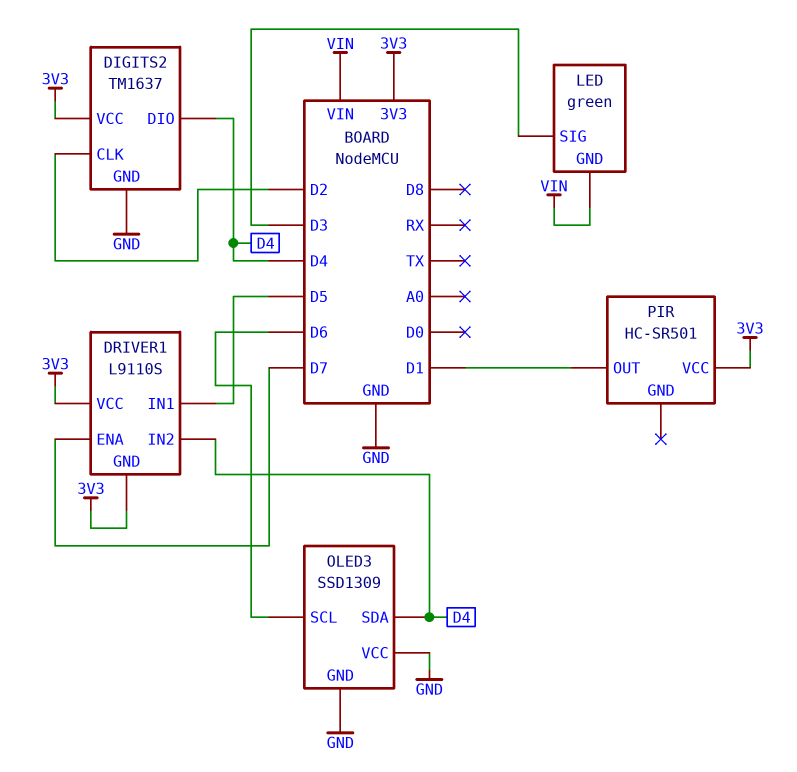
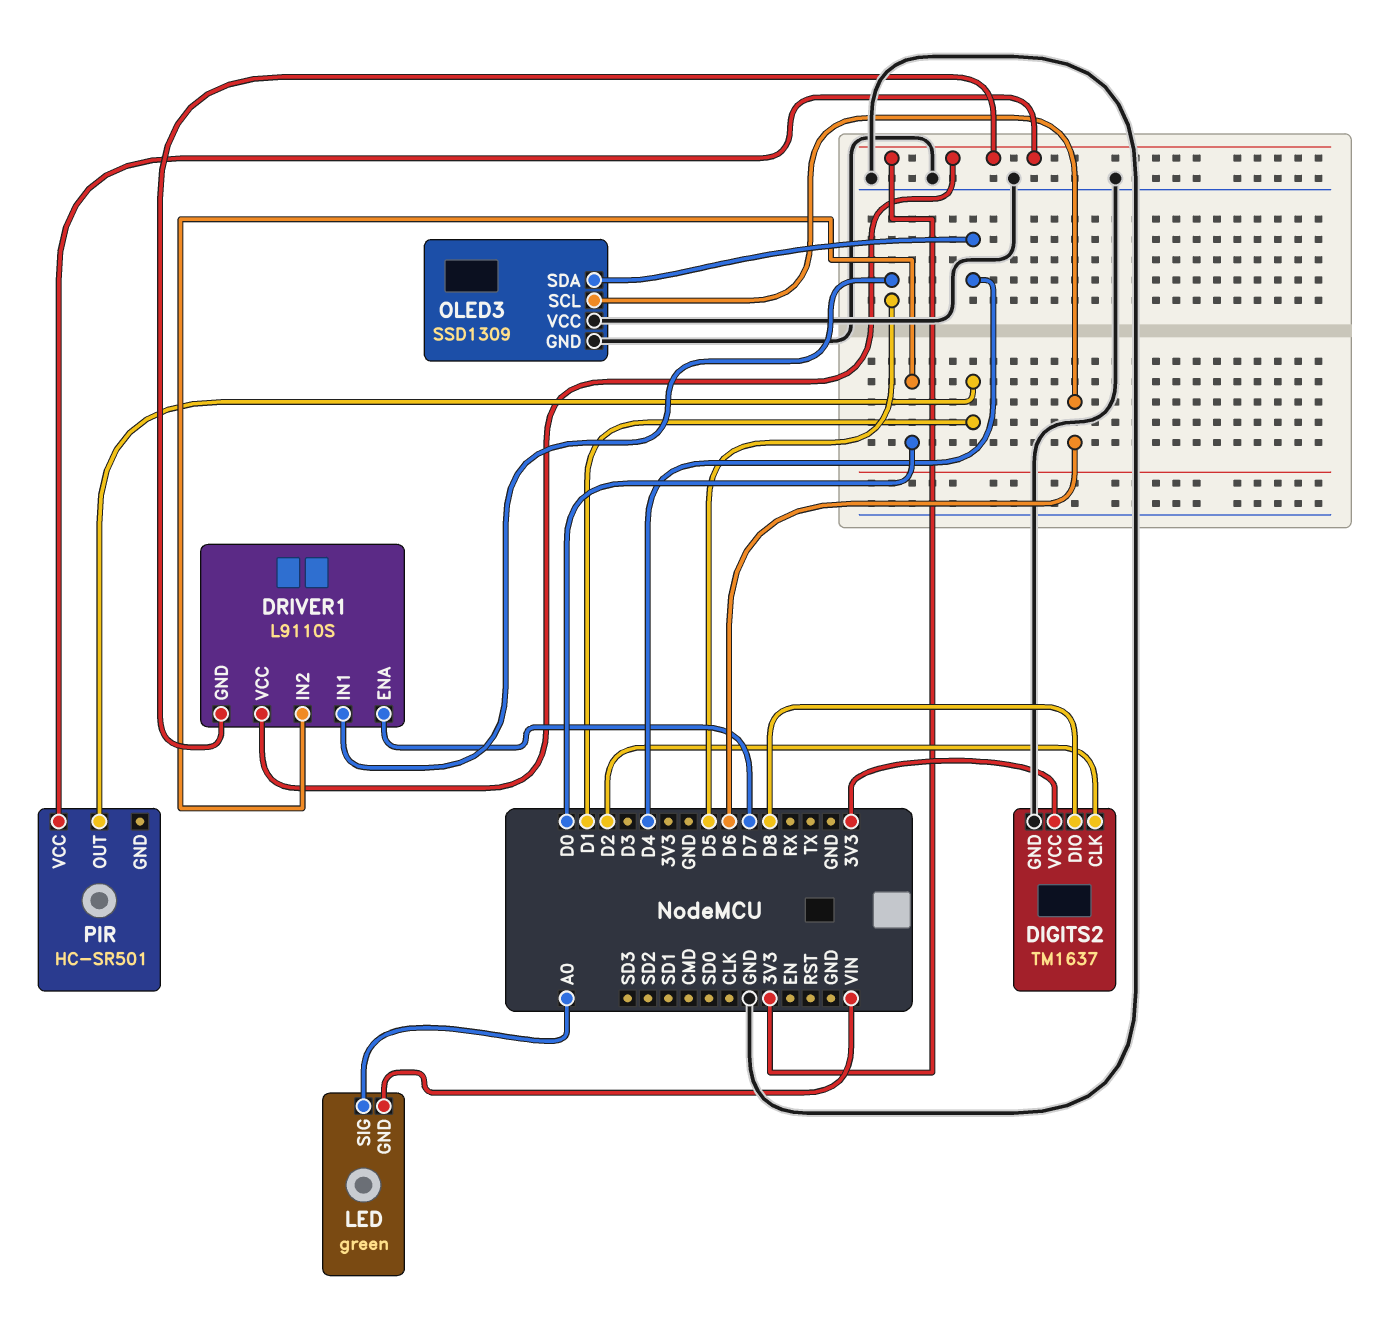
DIGITS2 pin DIO: D4 -> D8
DRIVER1 pin IN2: D4 -> D0
LED pin SIG: D3 -> A0

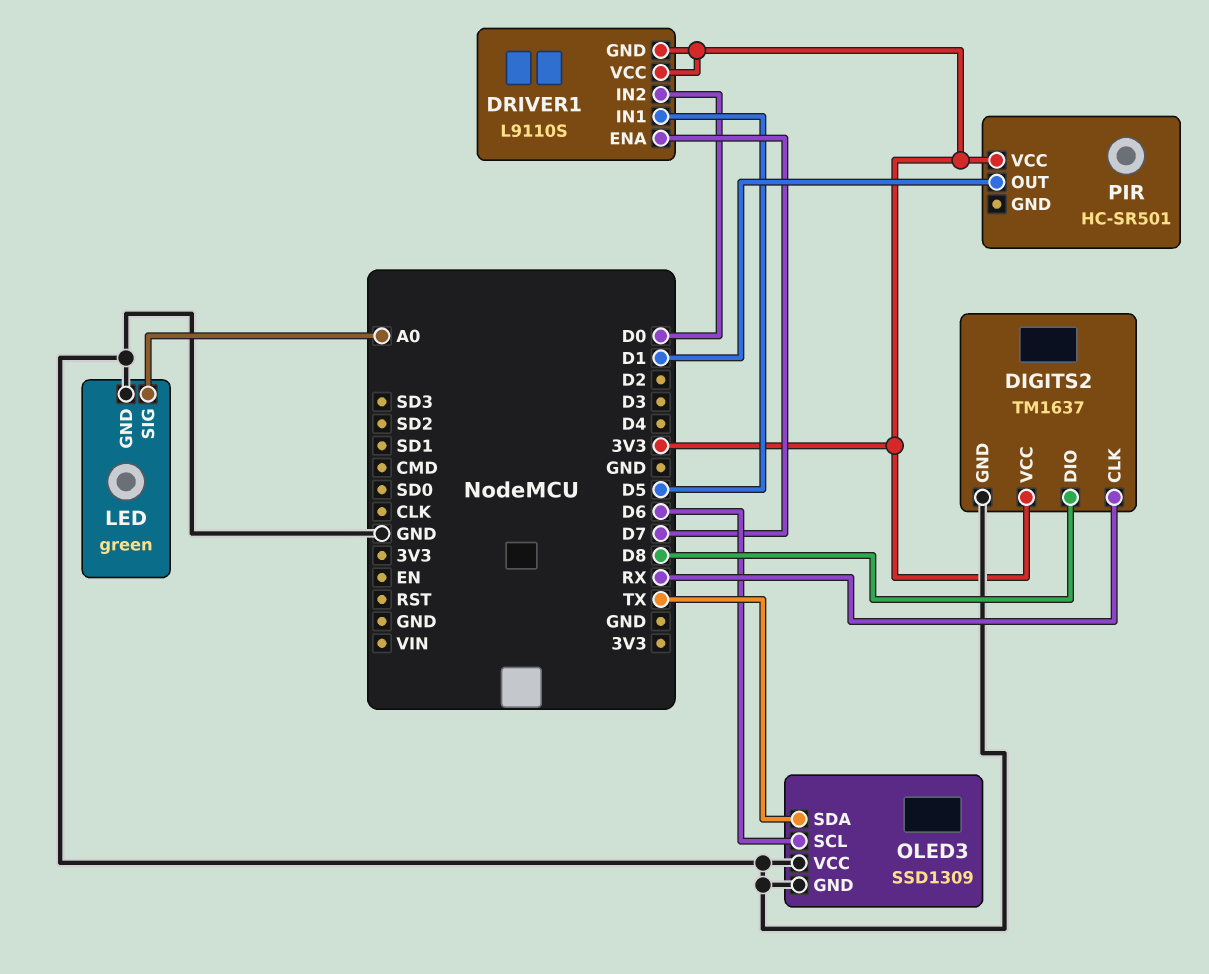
DIGITS2 pin CLK: D2 -> RX
LED pin GND: VIN -> GND
OLED3 pin SDA: D4 -> TX

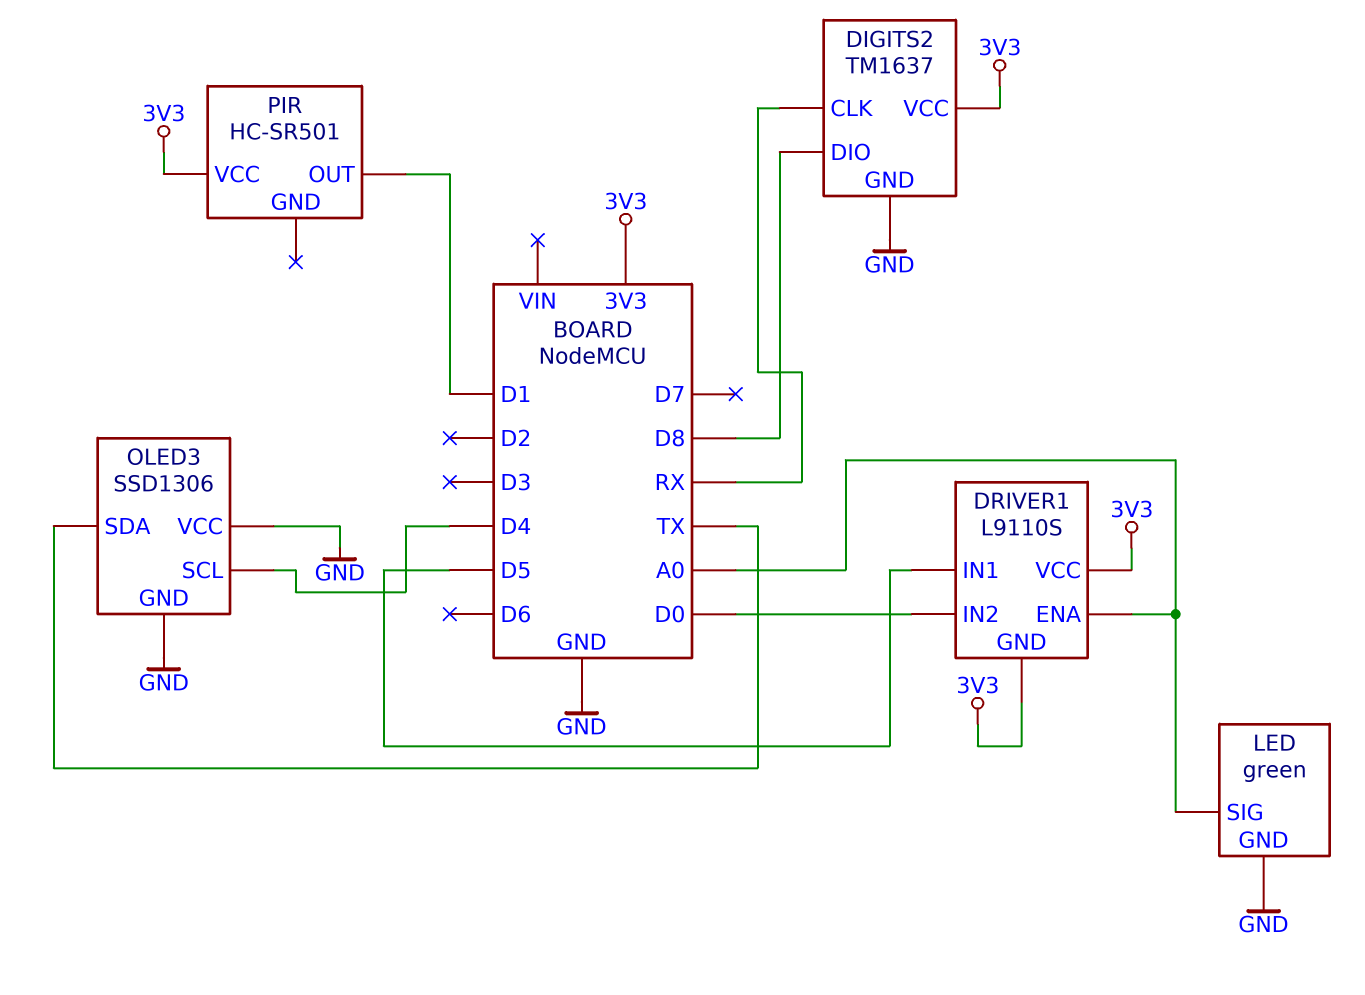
DRIVER1 pin ENA: D7 -> A0
OLED3: SSD1309 -> SSD1306
OLED3 pin SCL: D6 -> D4

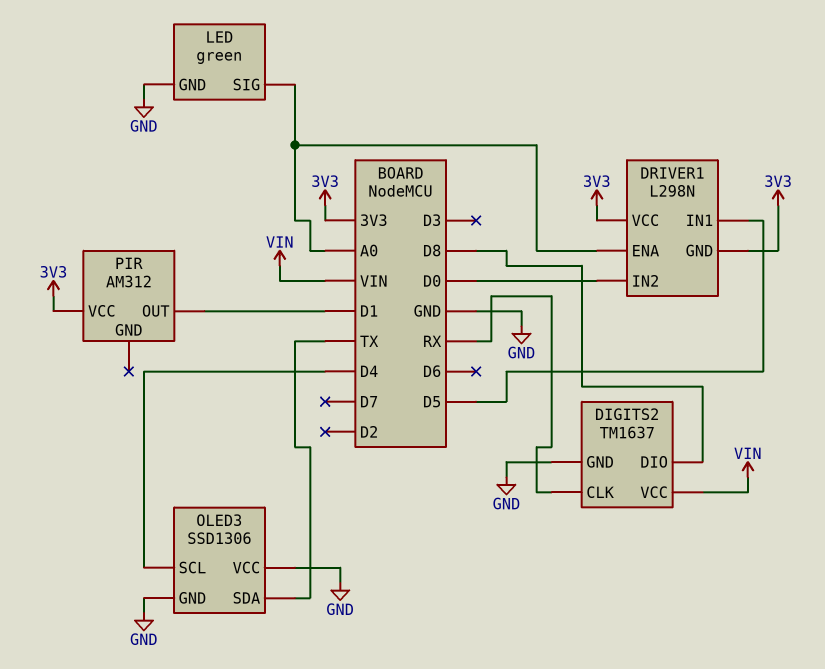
DIGITS2 pin VCC: 3V3 -> VIN
DRIVER1: L9110S -> L298N
PIR: HC-SR501 -> AM312

